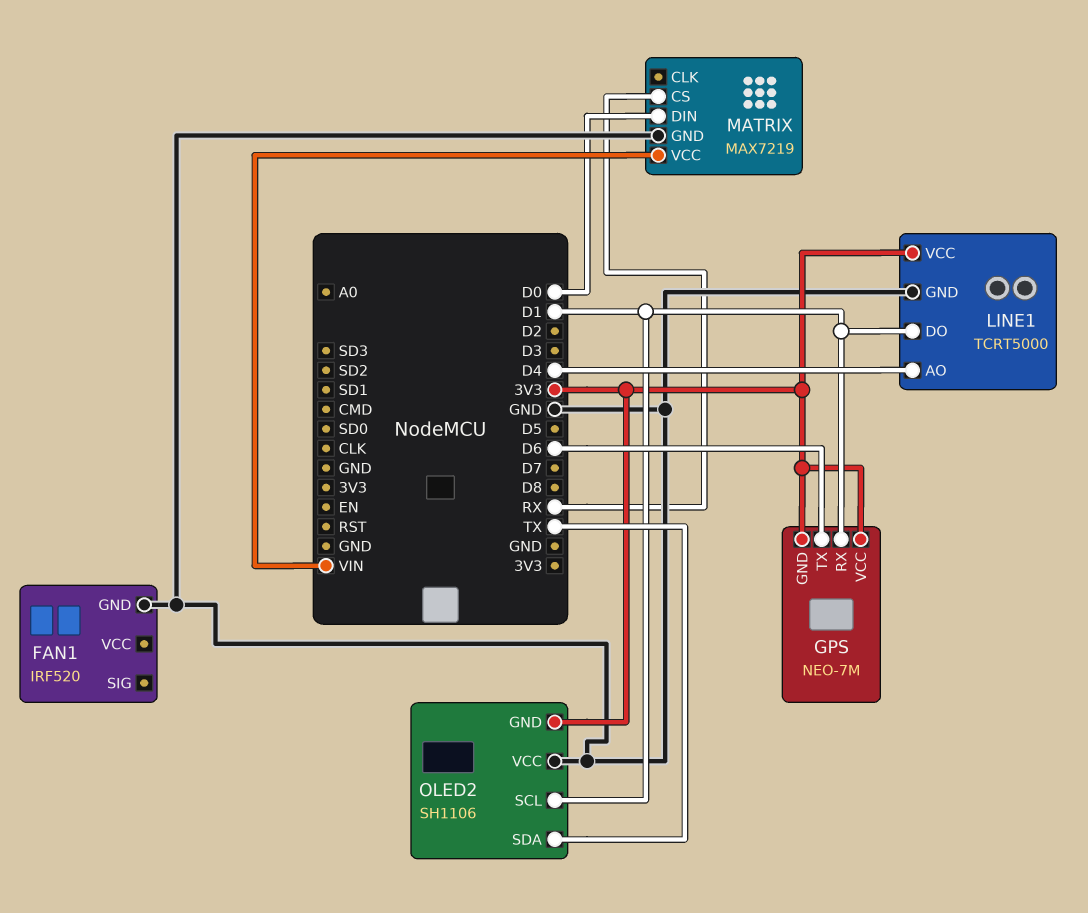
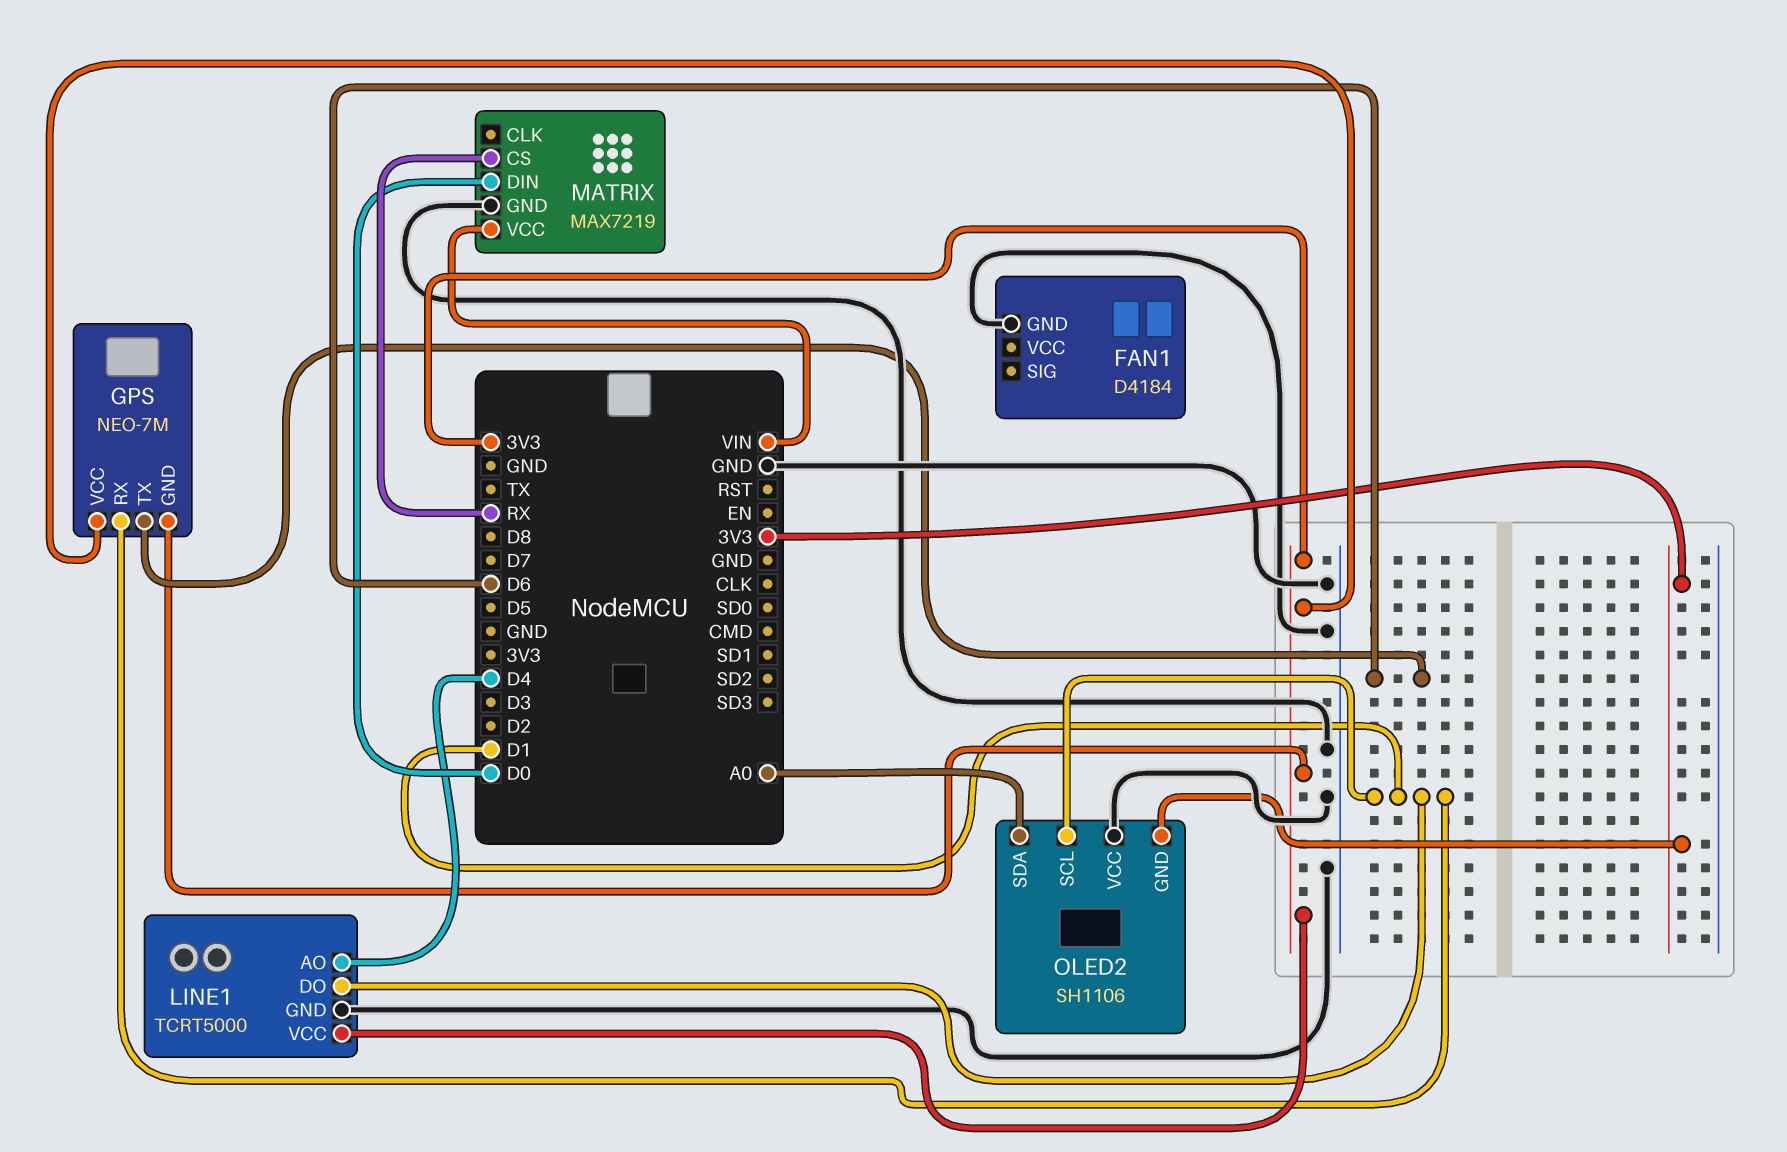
FAN1: IRF520 -> D4184
OLED2 pin SDA: TX -> A0

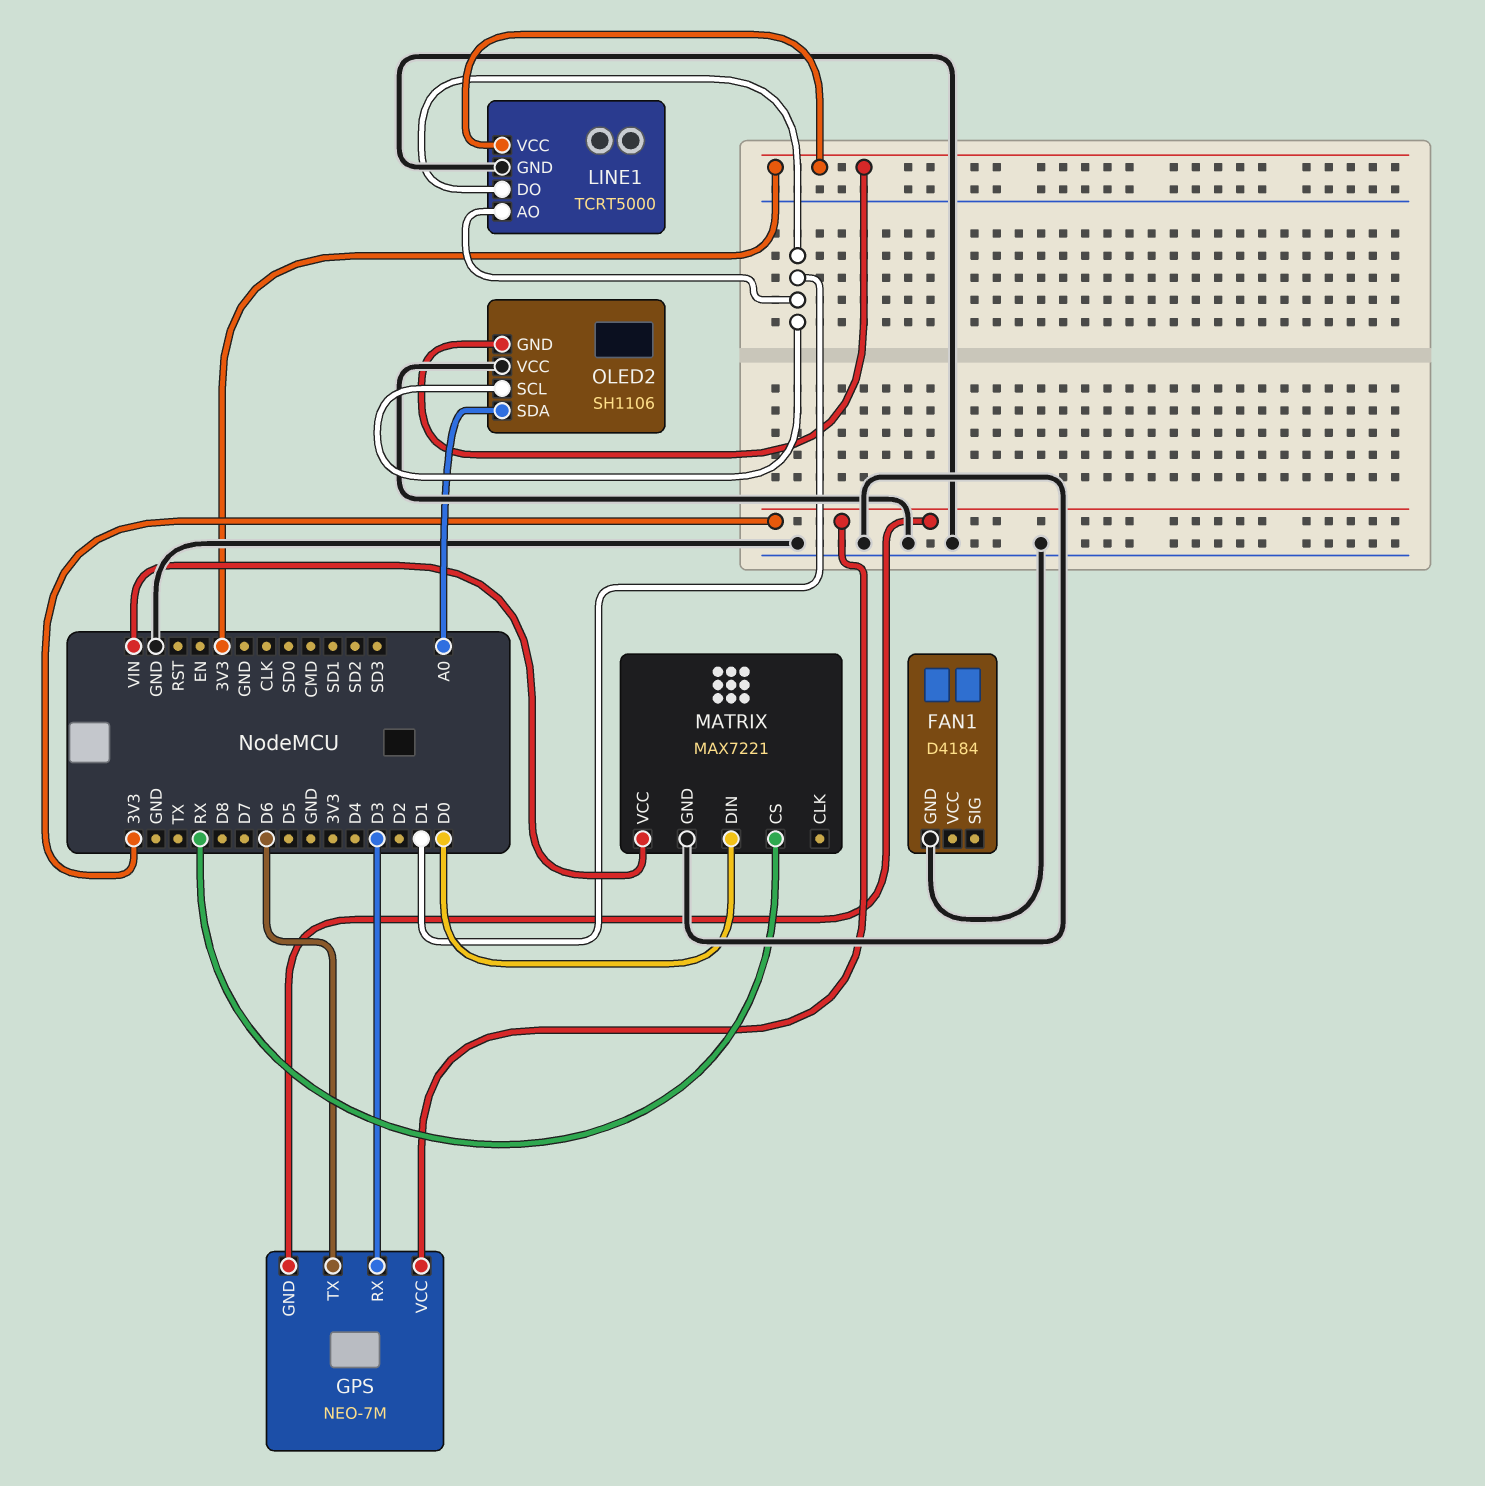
GPS pin RX: D1 -> D3
LINE1 pin AO: D4 -> D1
MATRIX: MAX7219 -> MAX7221

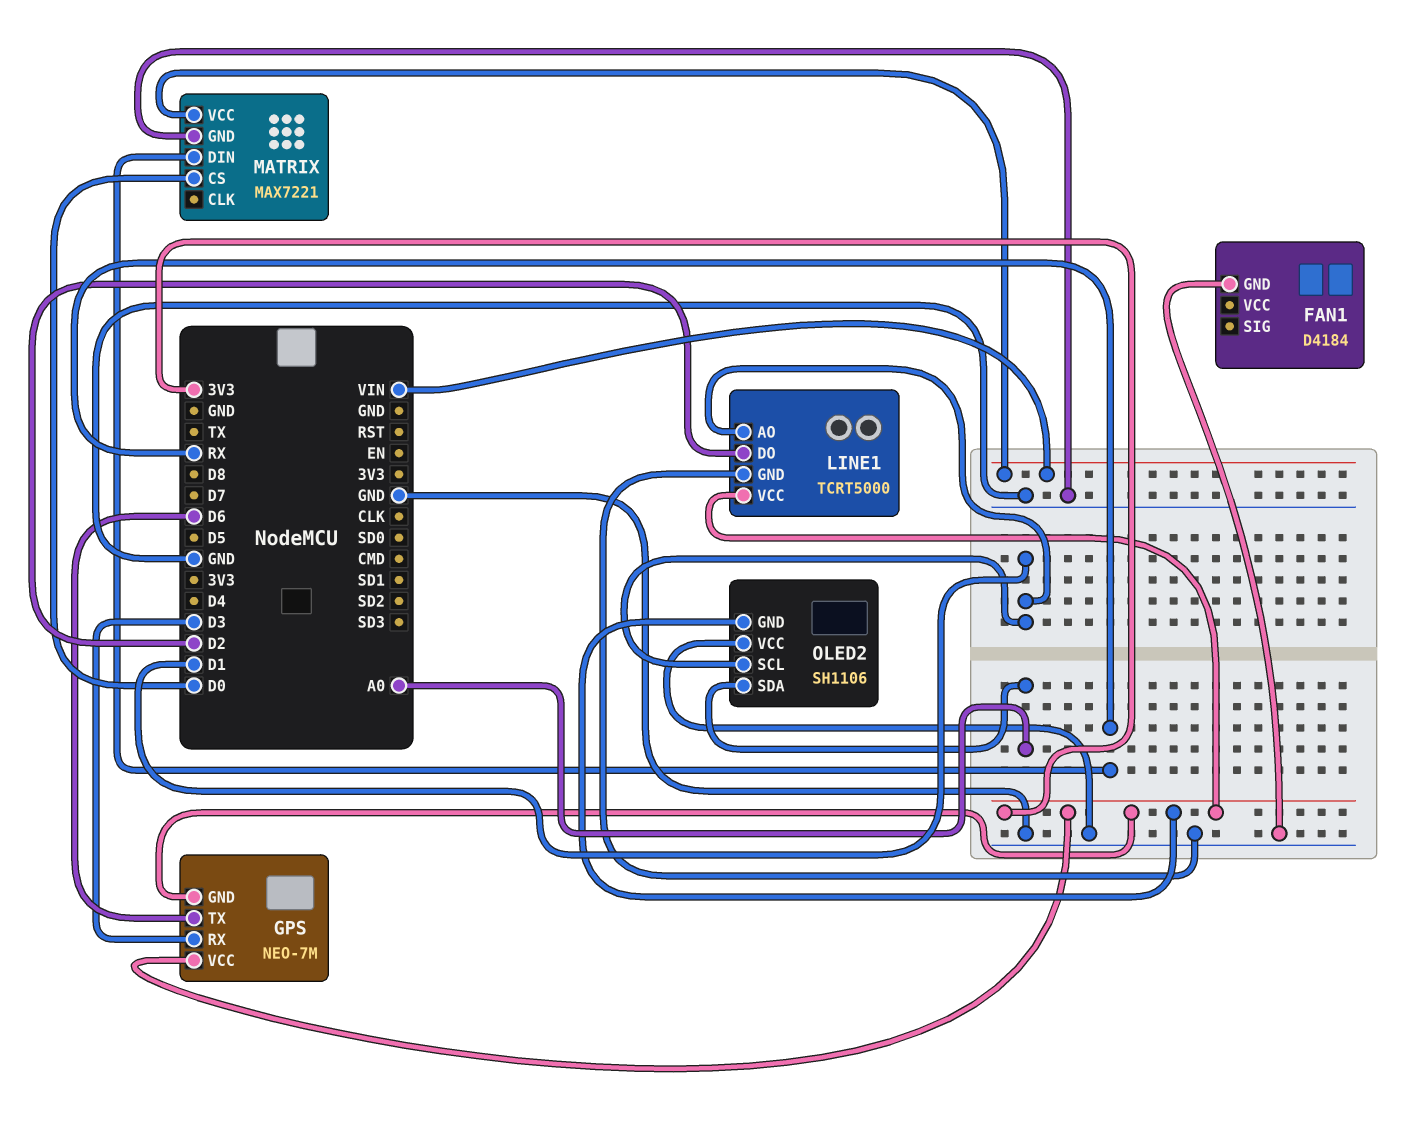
LINE1 pin DO: D1 -> D2
MATRIX pin CS: RX -> D0
MATRIX pin DIN: D0 -> RX

